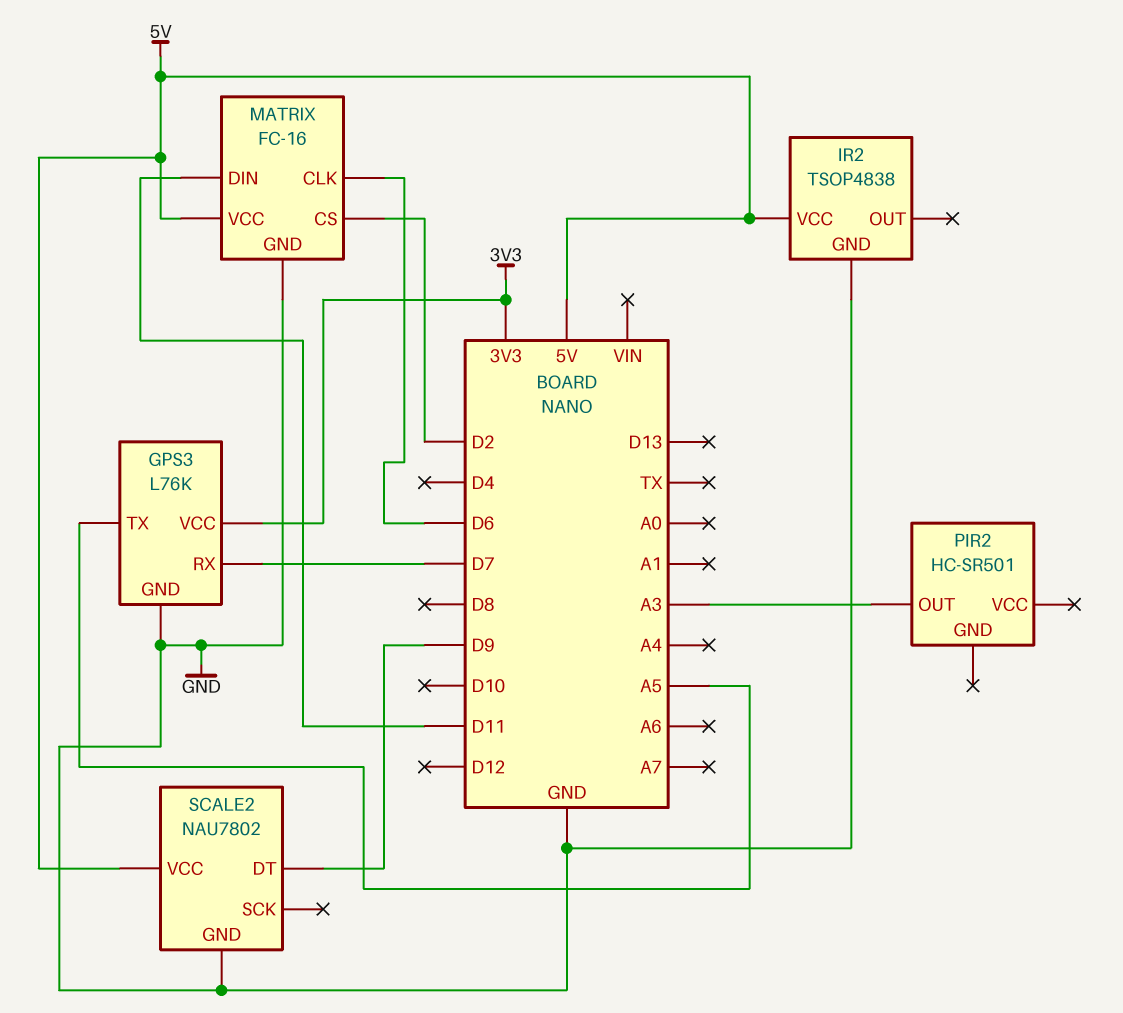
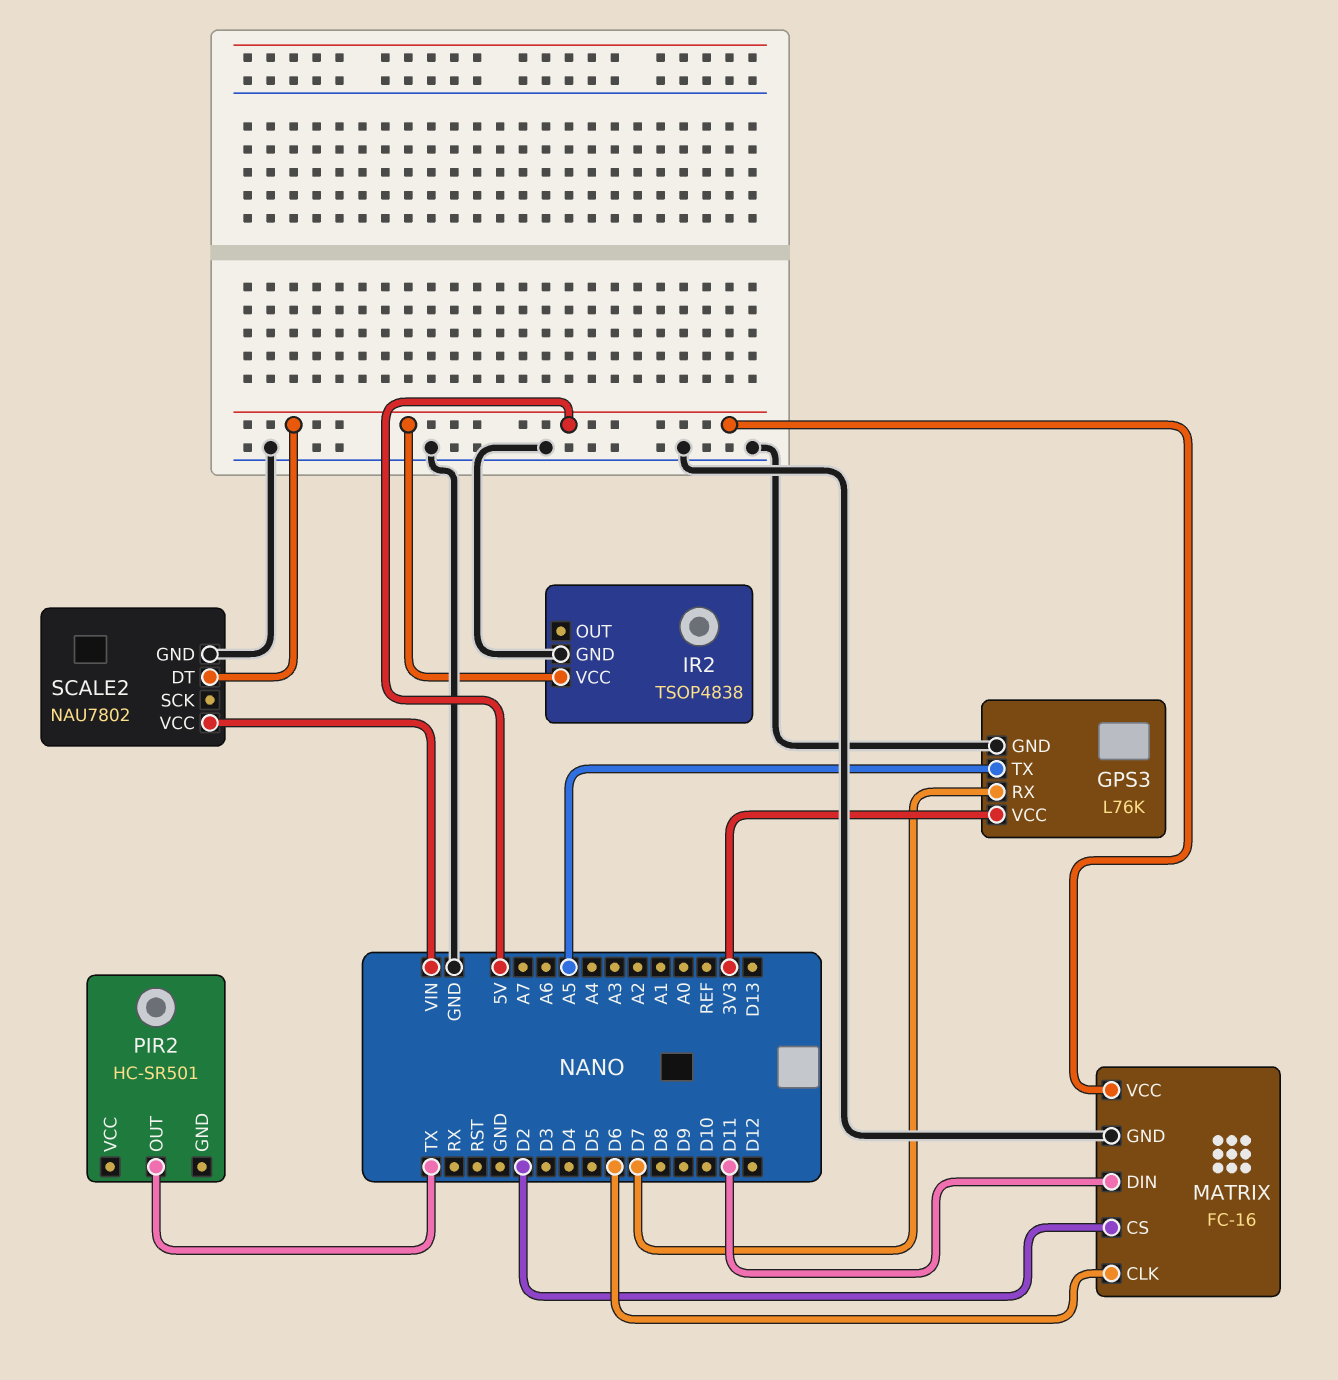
PIR2 pin OUT: A3 -> TX
SCALE2 pin DT: D9 -> 5V
SCALE2 pin VCC: 5V -> VIN

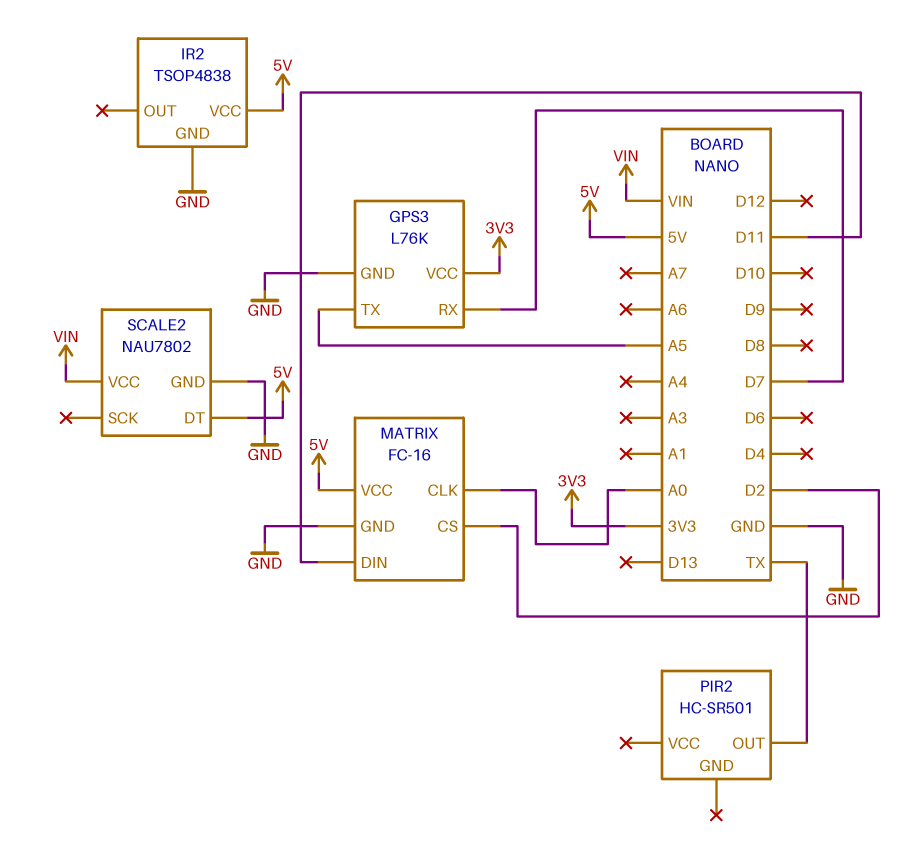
MATRIX pin CLK: D6 -> A0

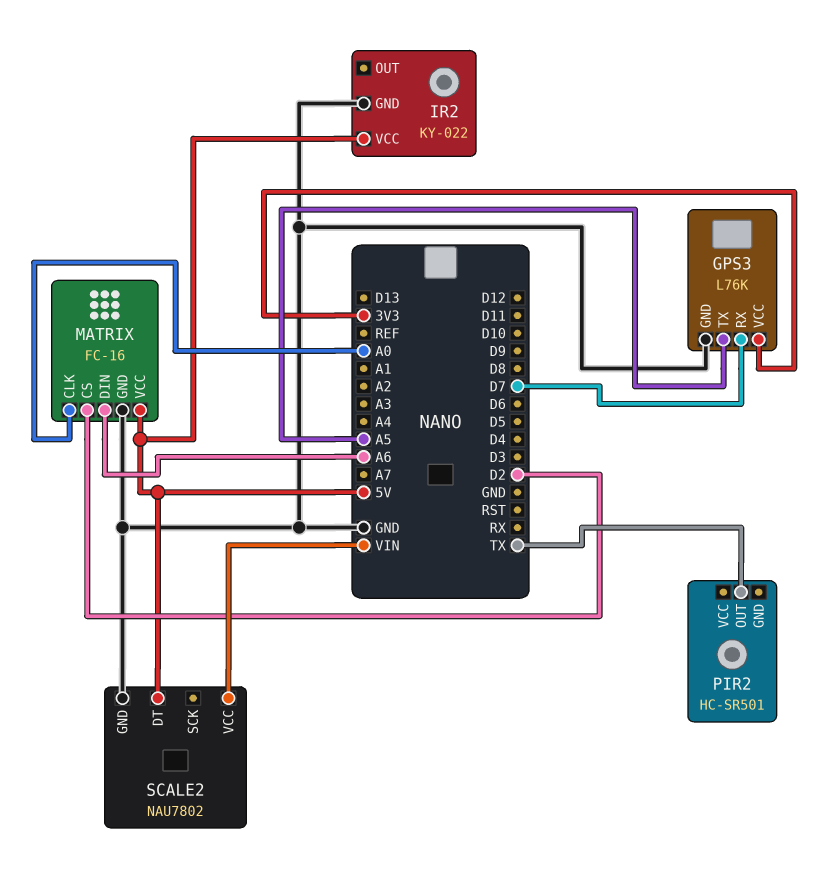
IR2: TSOP4838 -> KY-022
MATRIX pin DIN: D11 -> A6

